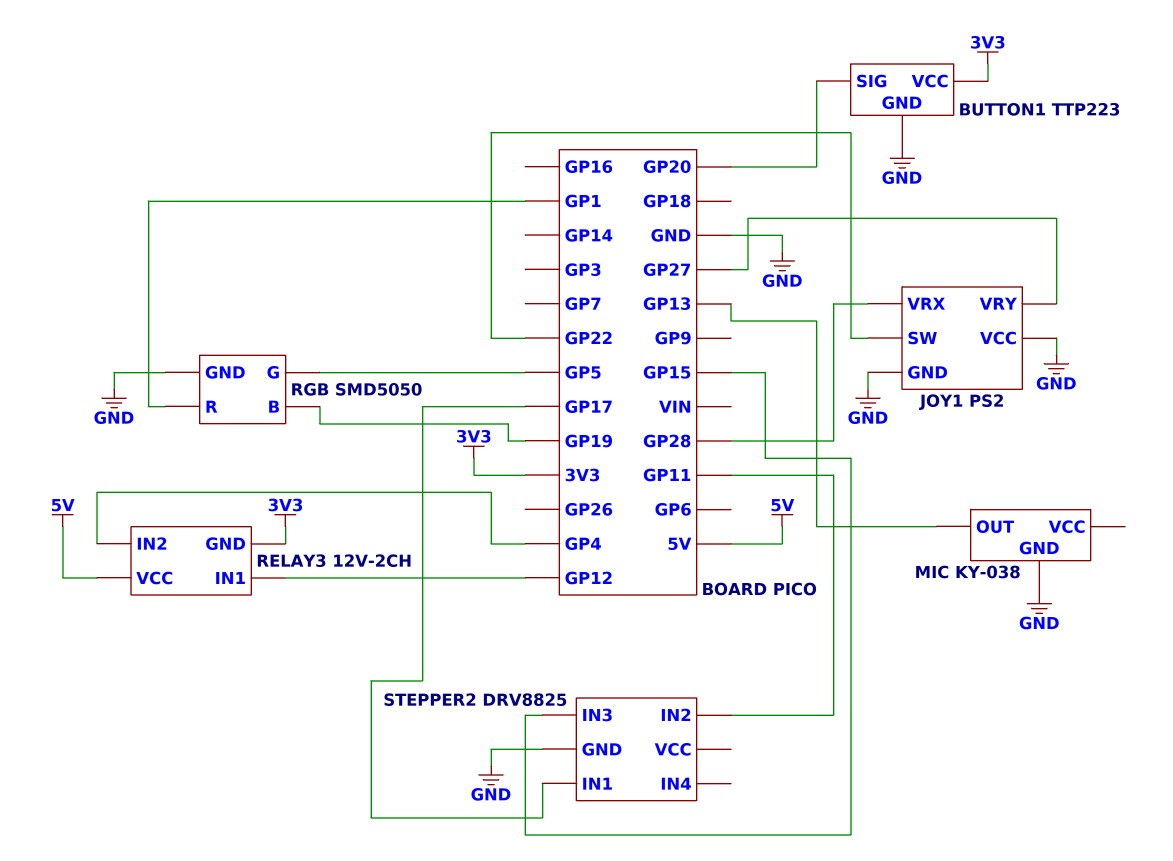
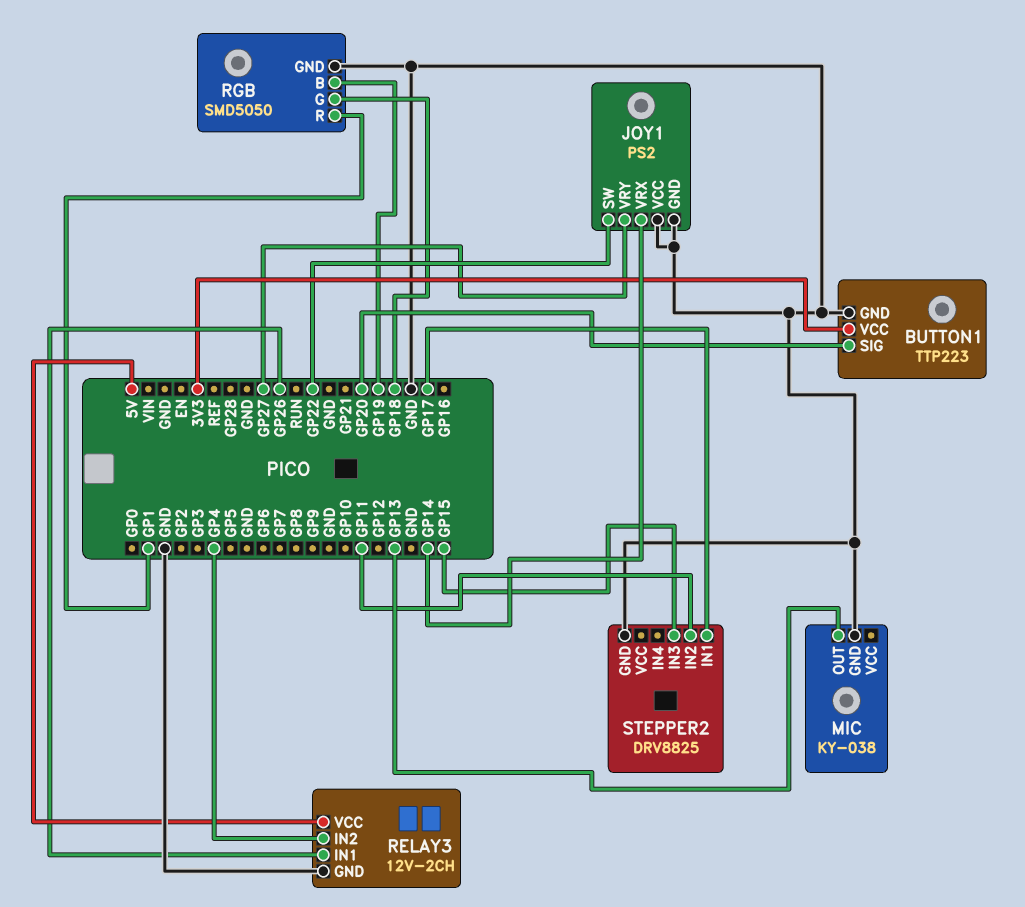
JOY1 pin VRX: GP28 -> GP14
RELAY3 pin GND: 3V3 -> GND
RELAY3 pin IN1: GP12 -> GP26
RGB pin G: GP5 -> GP18

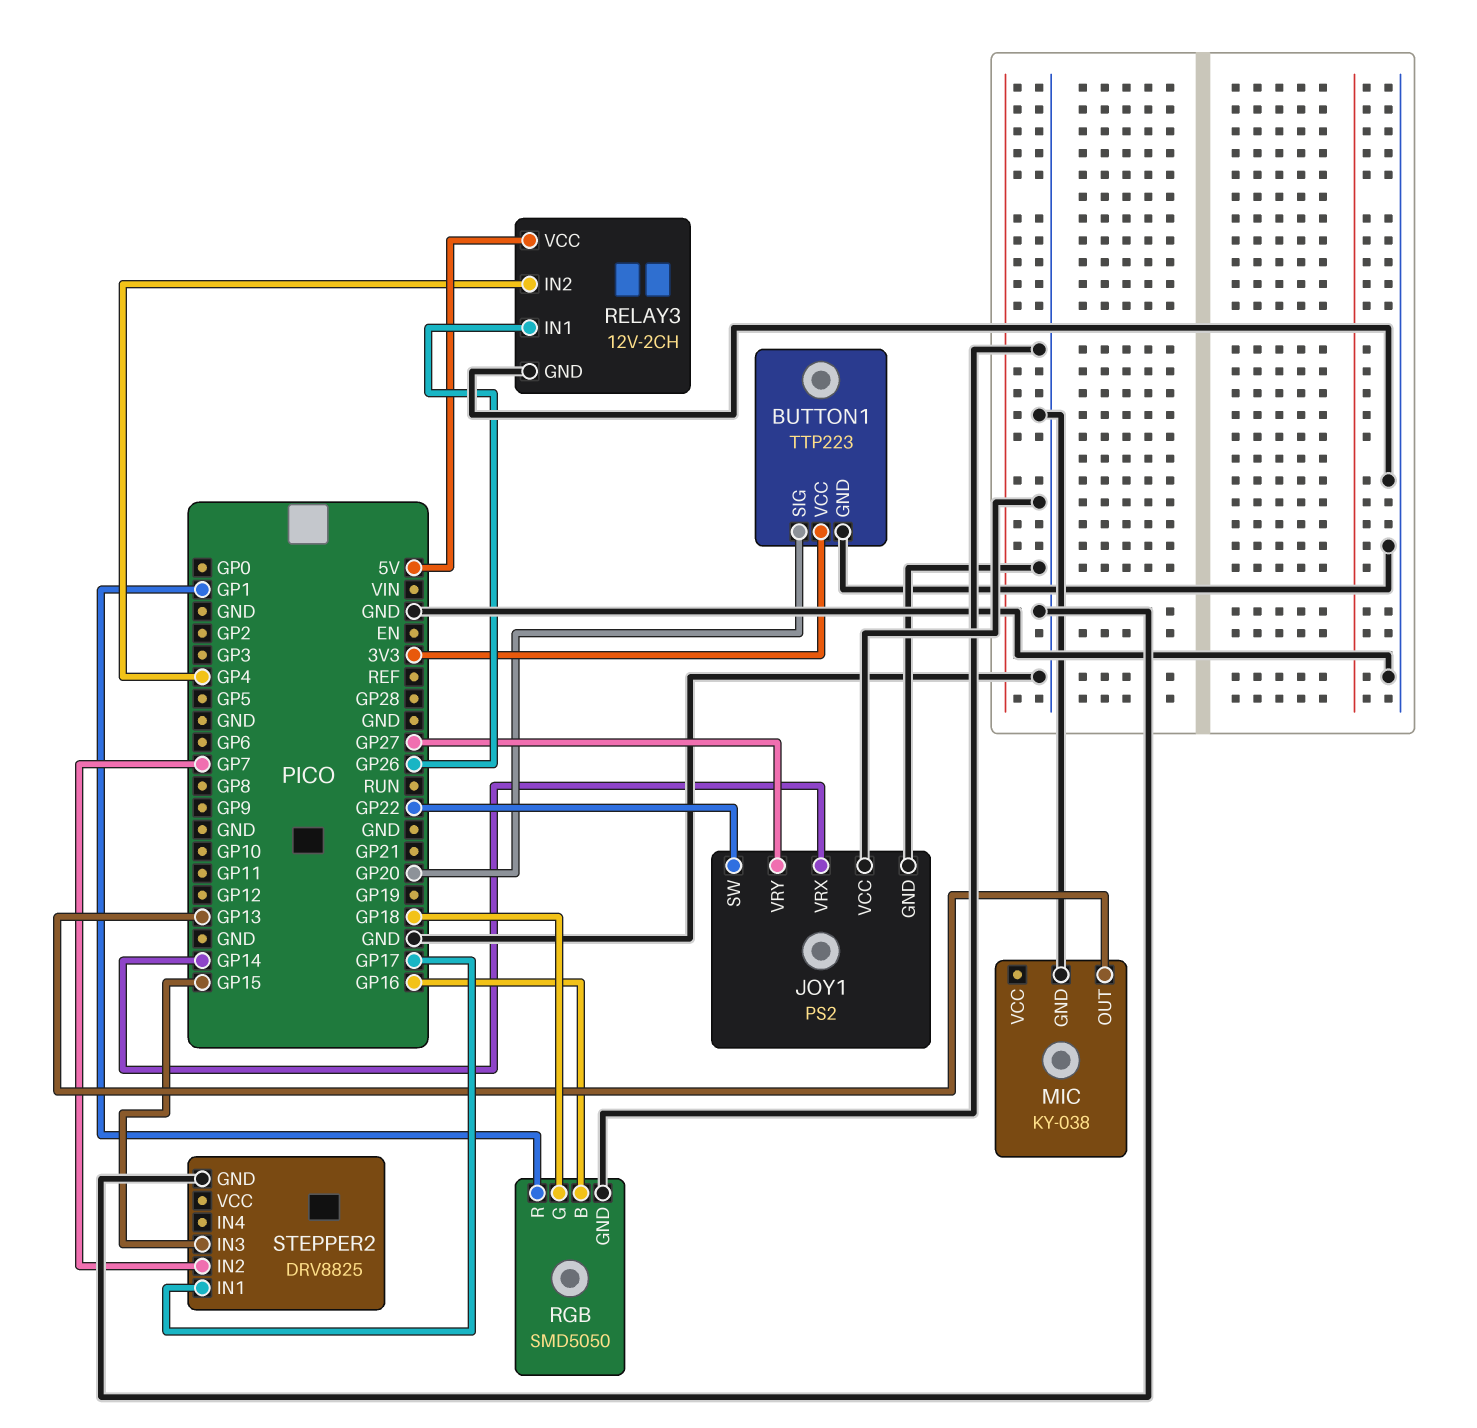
RGB pin B: GP19 -> GP16
STEPPER2 pin IN2: GP11 -> GP7

